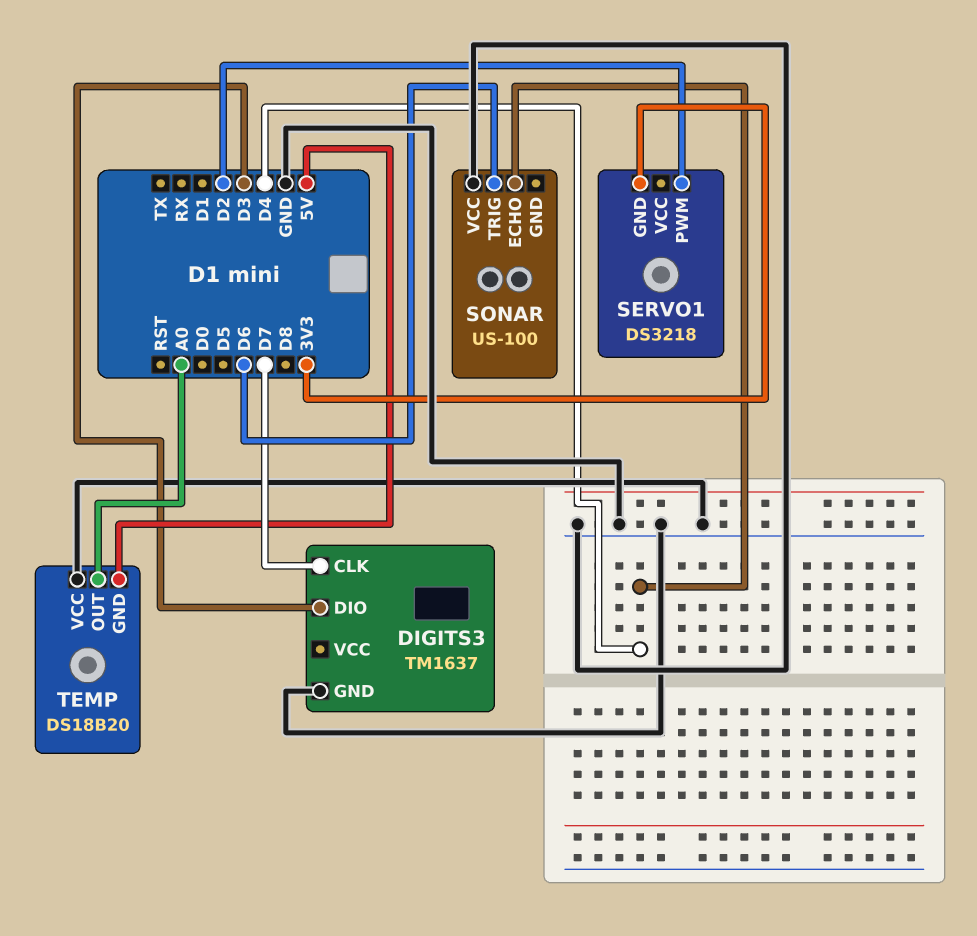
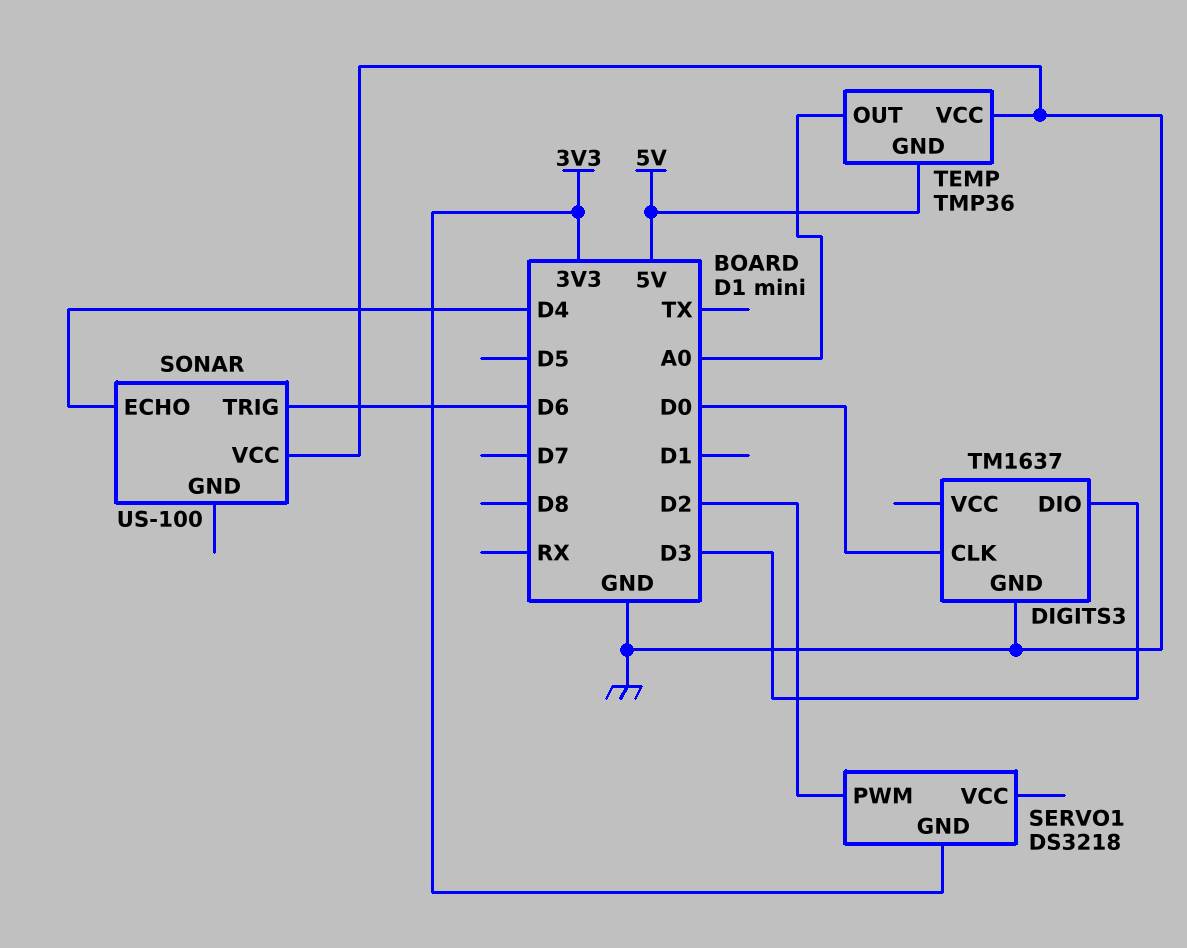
DIGITS3 pin CLK: D7 -> D0
TEMP: DS18B20 -> TMP36

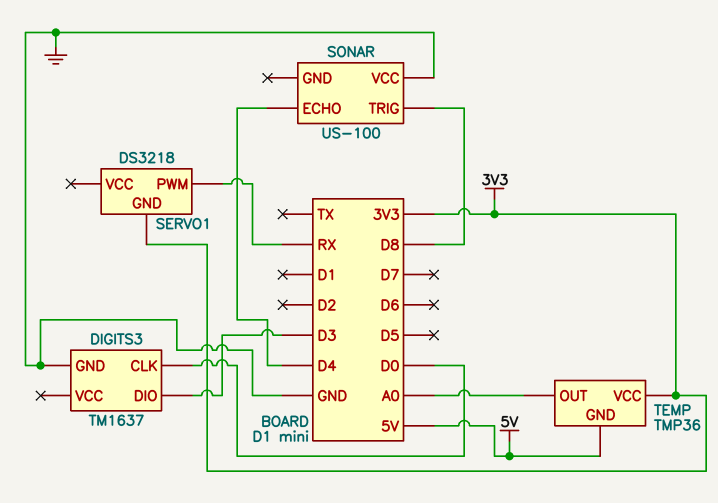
SERVO1 pin PWM: D2 -> RX
SONAR pin TRIG: D6 -> D8
TEMP pin VCC: GND -> 3V3

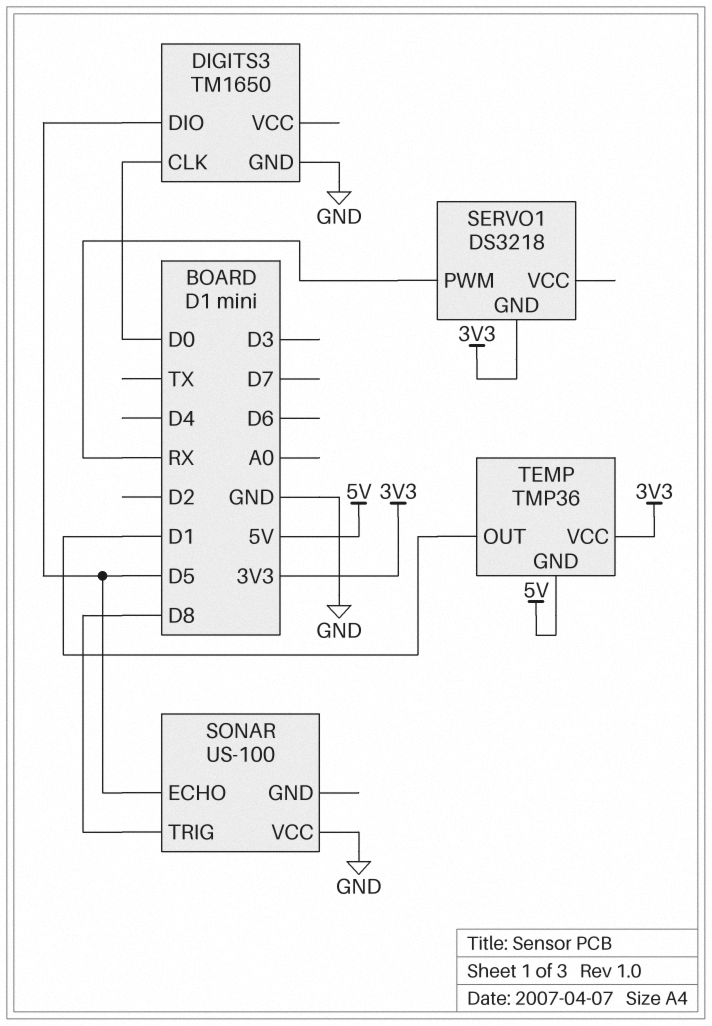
DIGITS3: TM1637 -> TM1650
DIGITS3 pin DIO: D3 -> D5
SONAR pin ECHO: D4 -> D5
TEMP pin OUT: A0 -> D1

